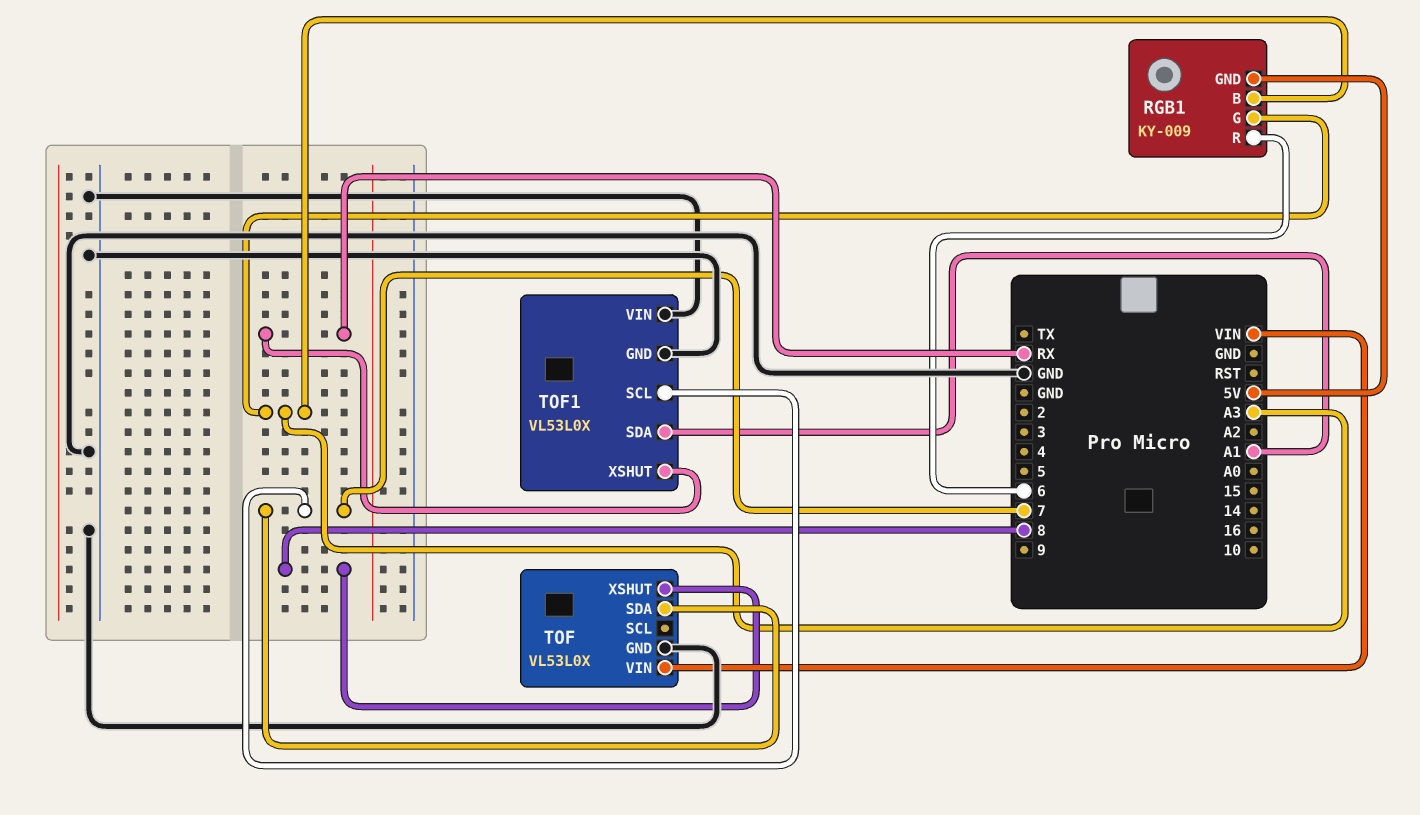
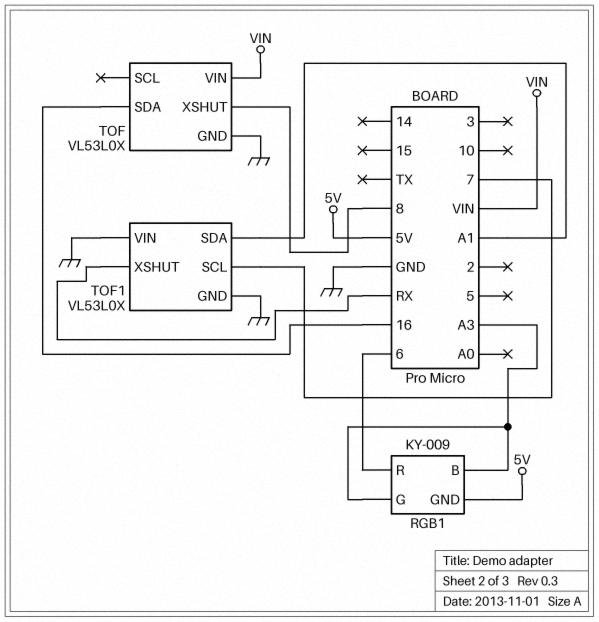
TOF pin SDA: 7 -> 16

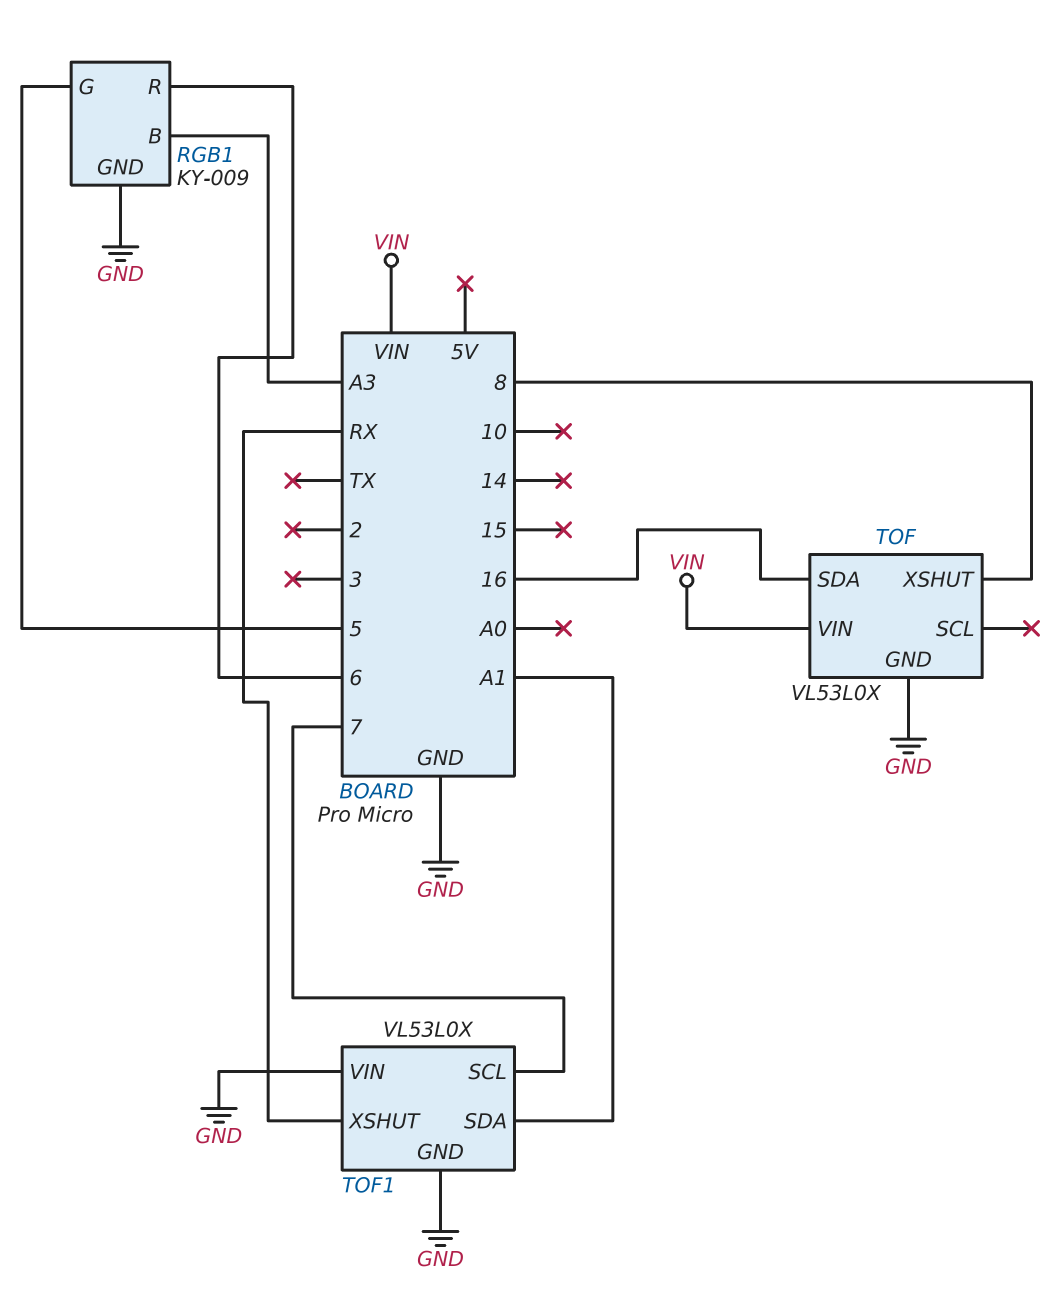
RGB1 pin G: A3 -> 5
RGB1 pin GND: 5V -> GND

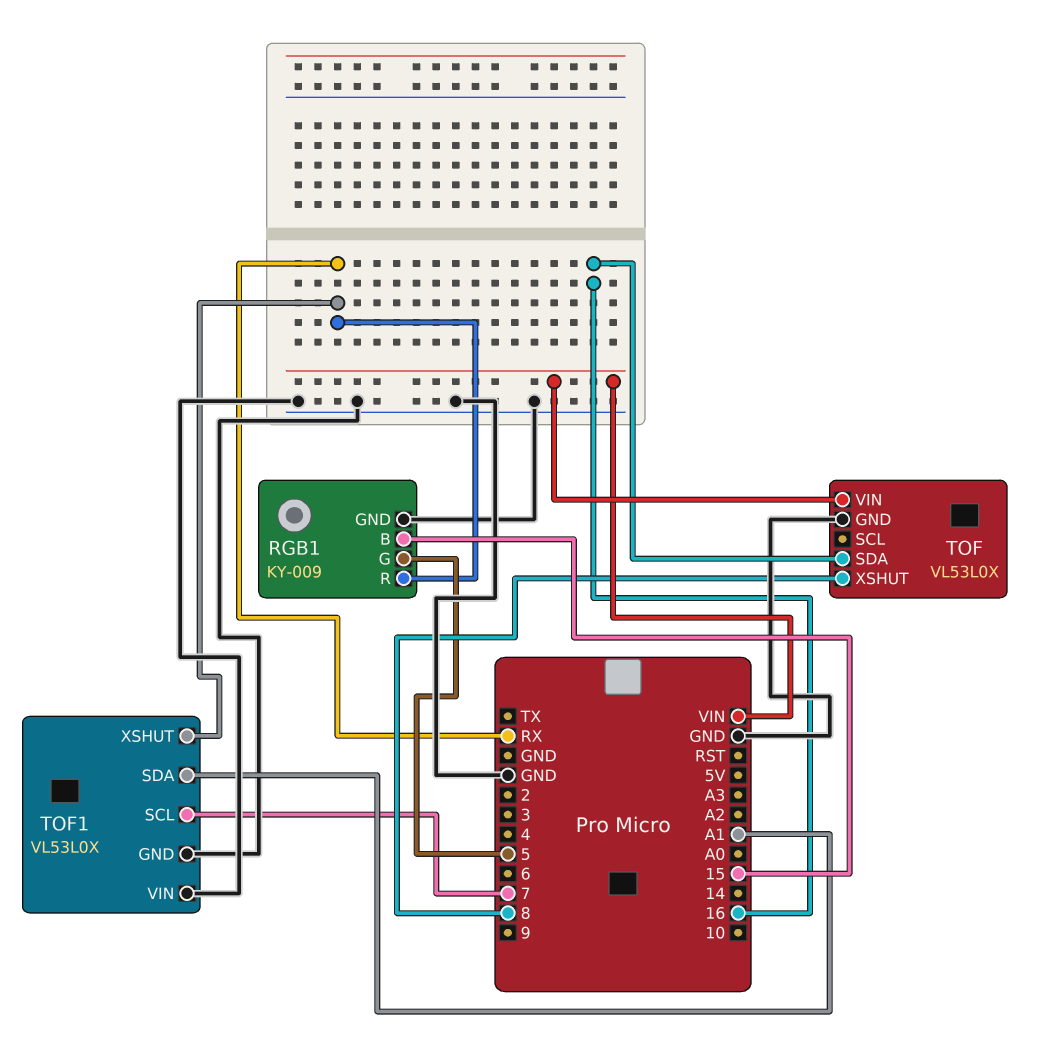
RGB1 pin B: A3 -> 15
RGB1 pin R: 6 -> RX

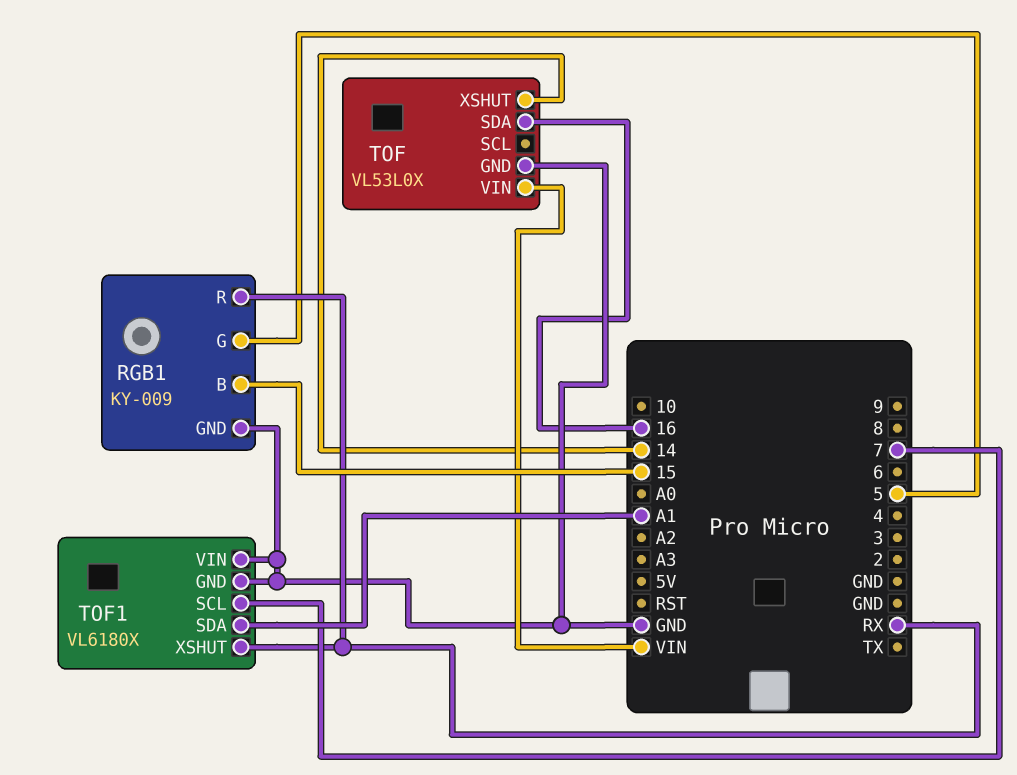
TOF pin XSHUT: 8 -> 14
TOF1: VL53L0X -> VL6180X

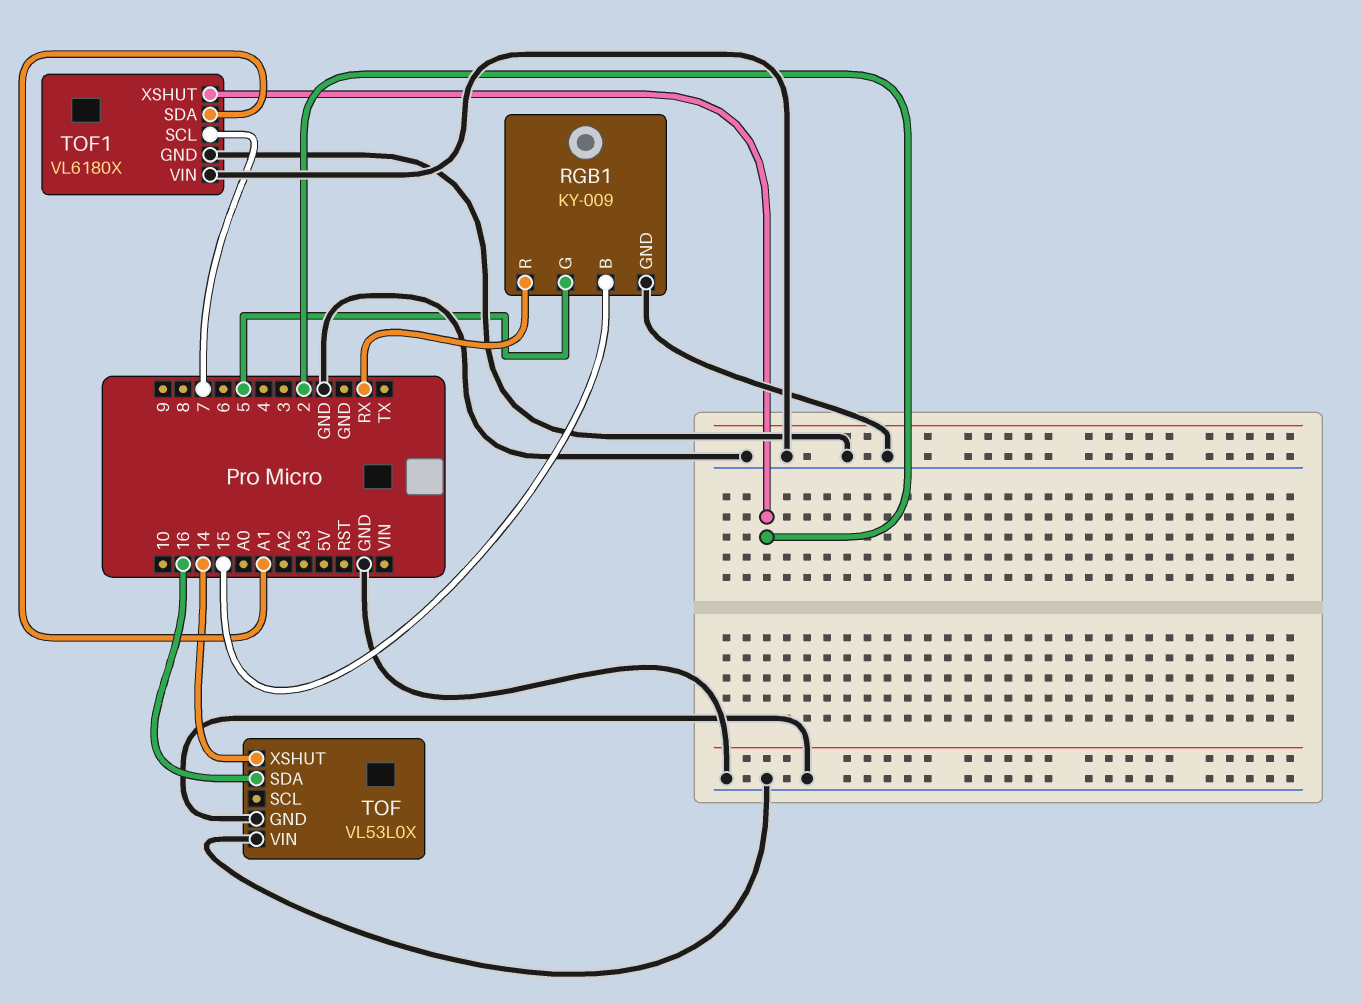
TOF pin VIN: VIN -> GND
TOF1 pin XSHUT: RX -> 2

